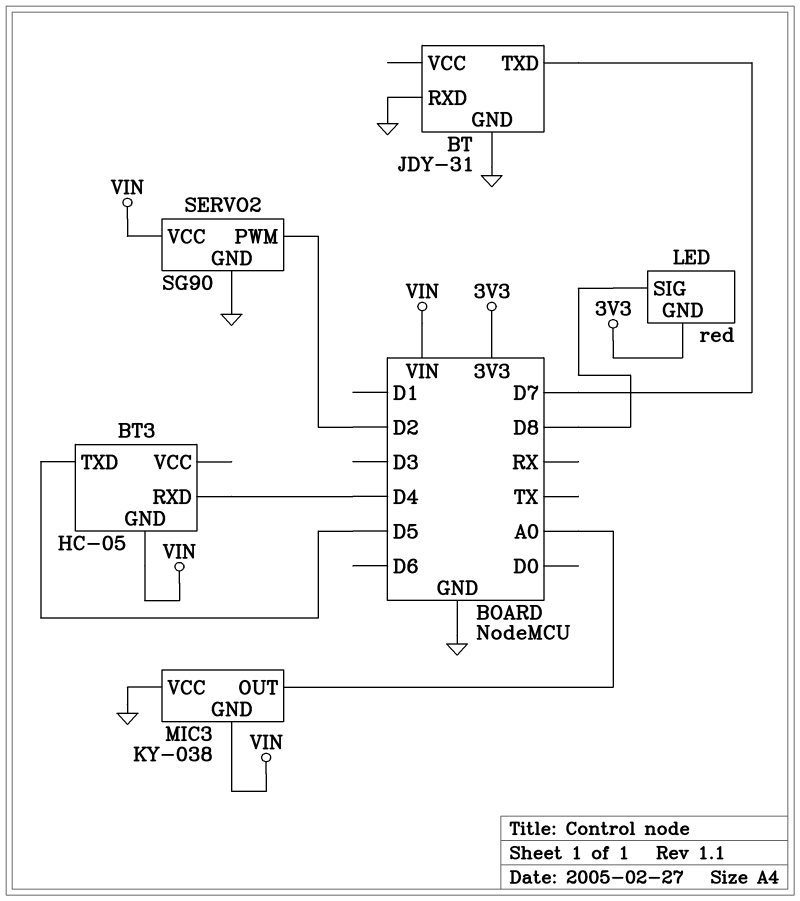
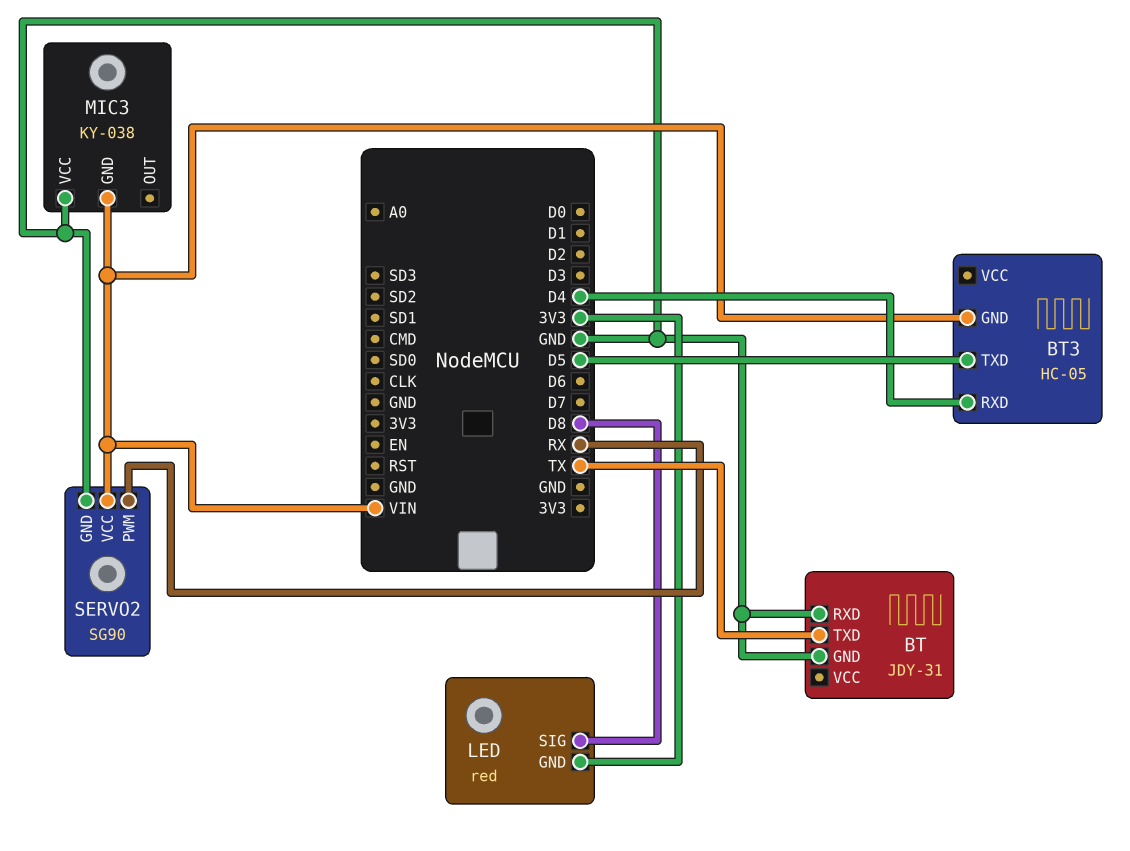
BT pin TXD: D7 -> TX
MIC3 pin OUT: A0 -> none
SERVO2 pin PWM: D2 -> RX

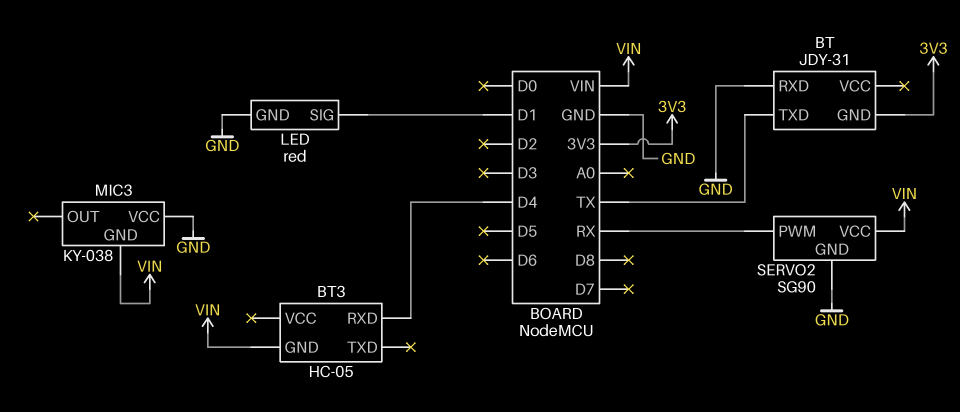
BT pin GND: GND -> 3V3
BT3 pin TXD: D5 -> none
LED pin GND: 3V3 -> GND
LED pin SIG: D8 -> D1

